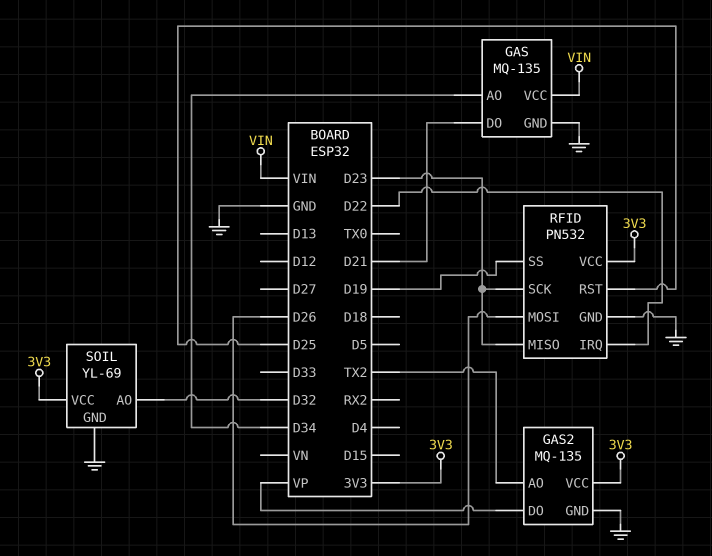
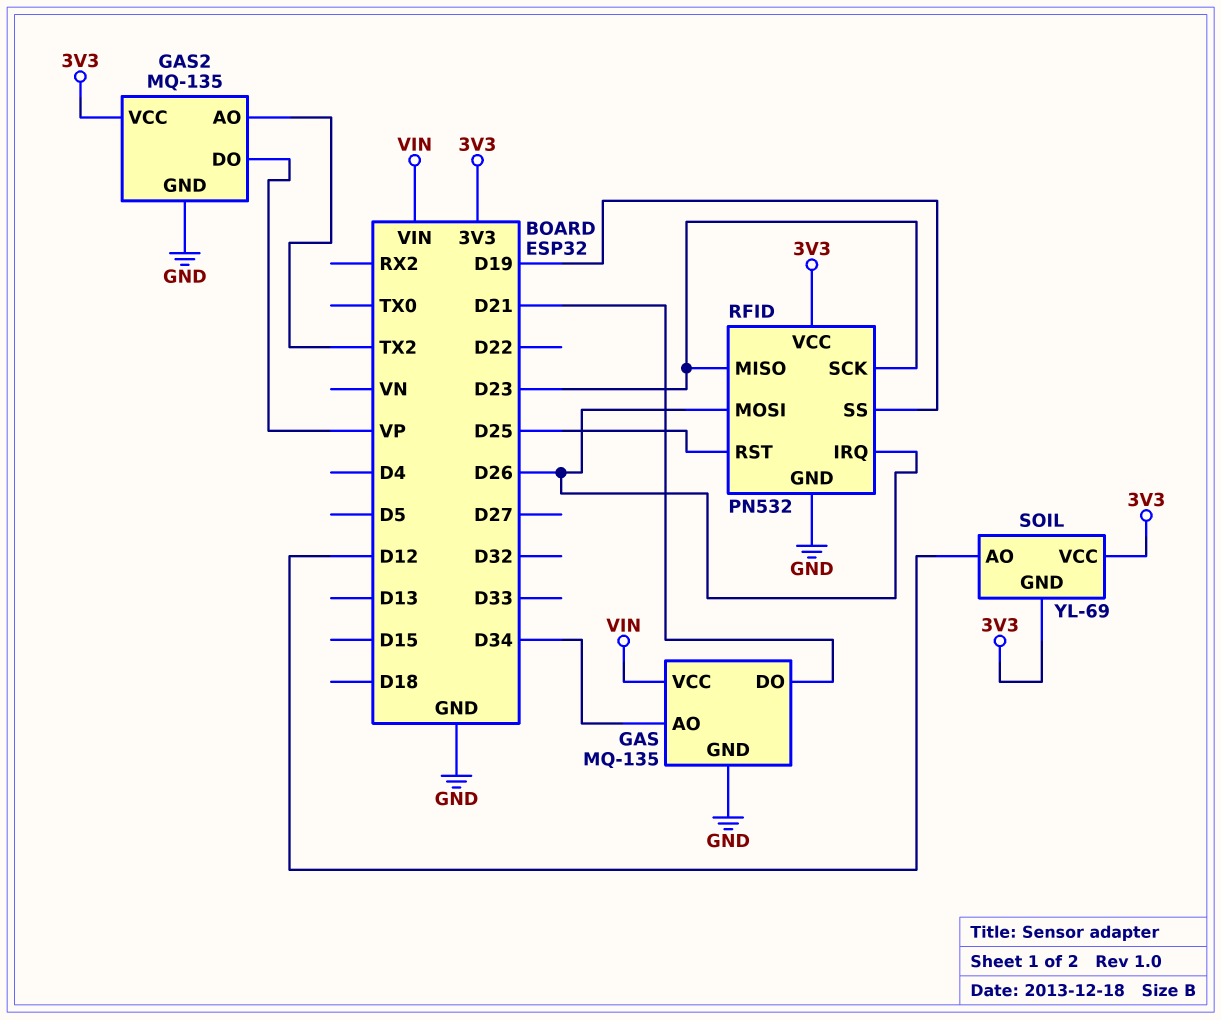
RFID pin IRQ: D22 -> D26
SOIL pin AO: D32 -> D12
SOIL pin GND: GND -> 3V3

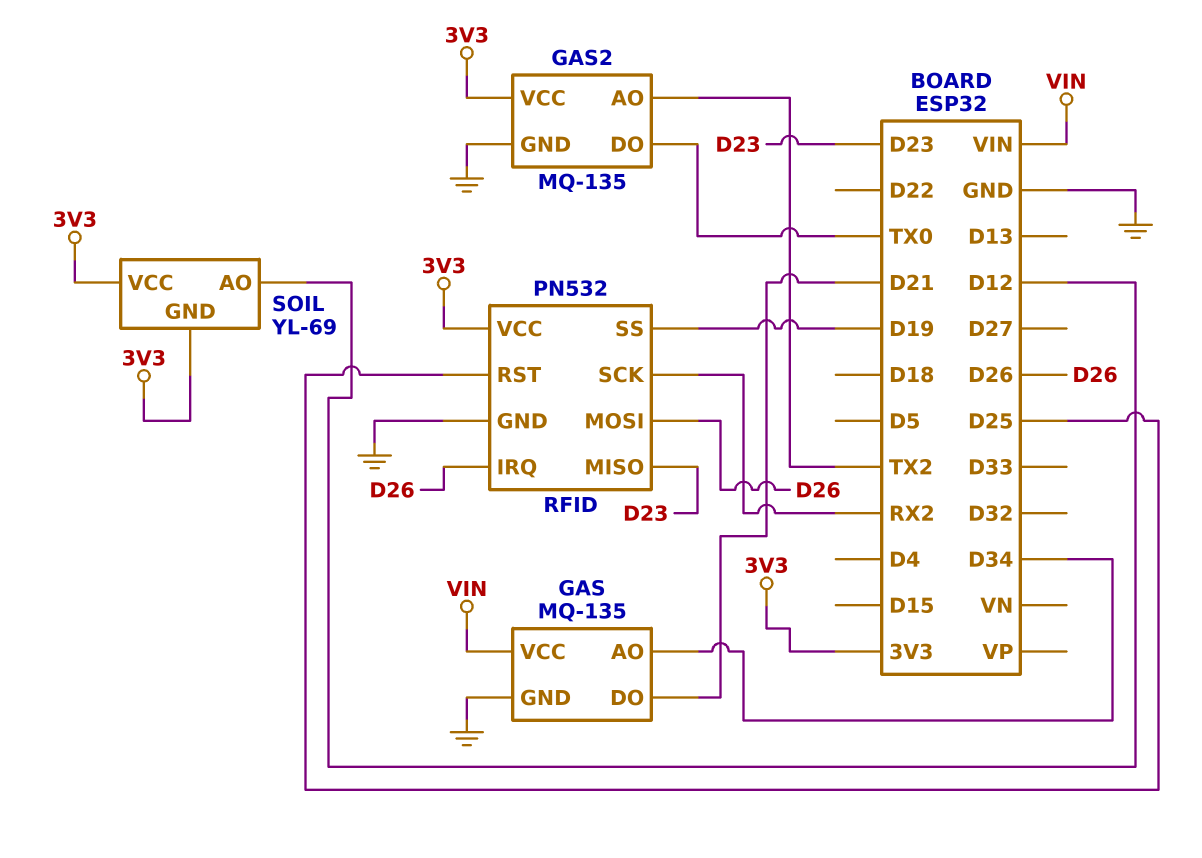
GAS2 pin DO: VP -> TX0
RFID pin SCK: D23 -> RX2

